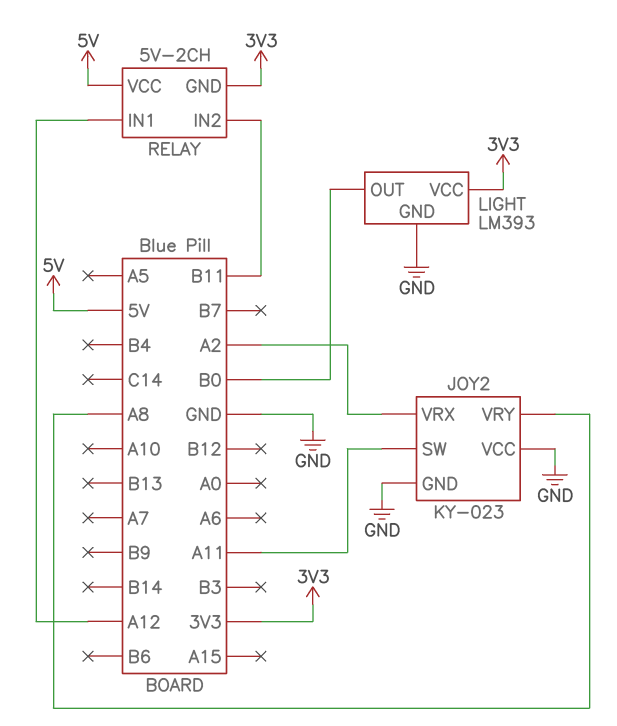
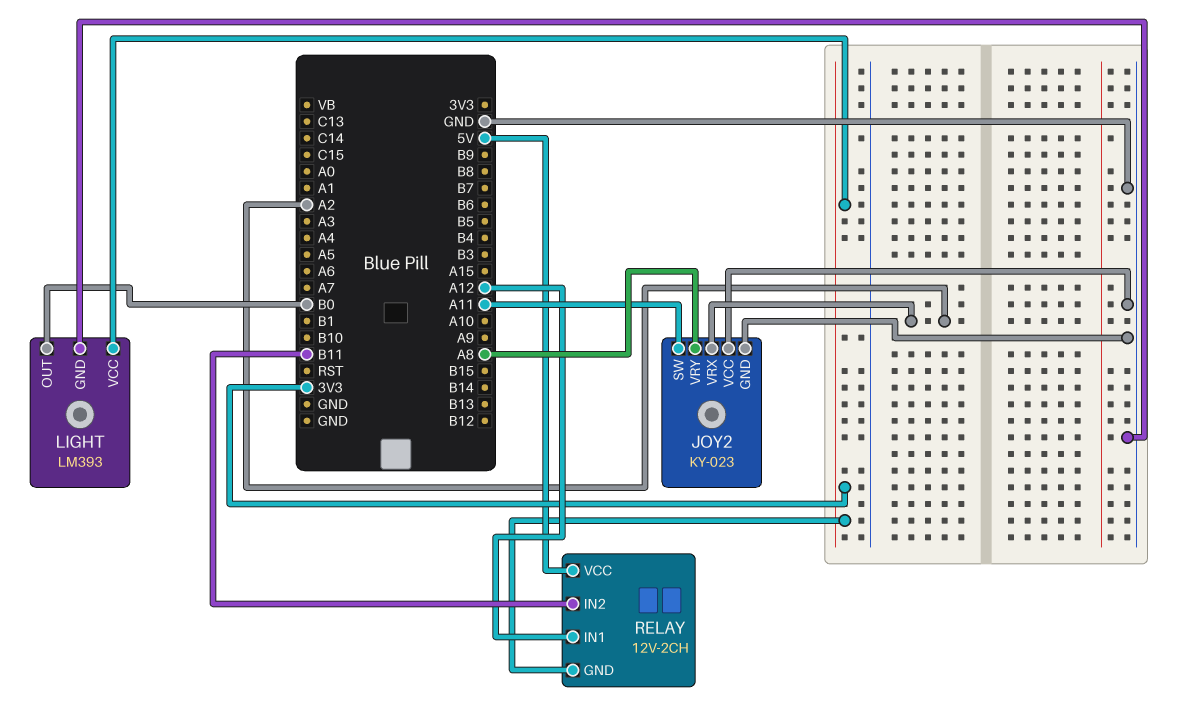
RELAY: 5V-2CH -> 12V-2CH

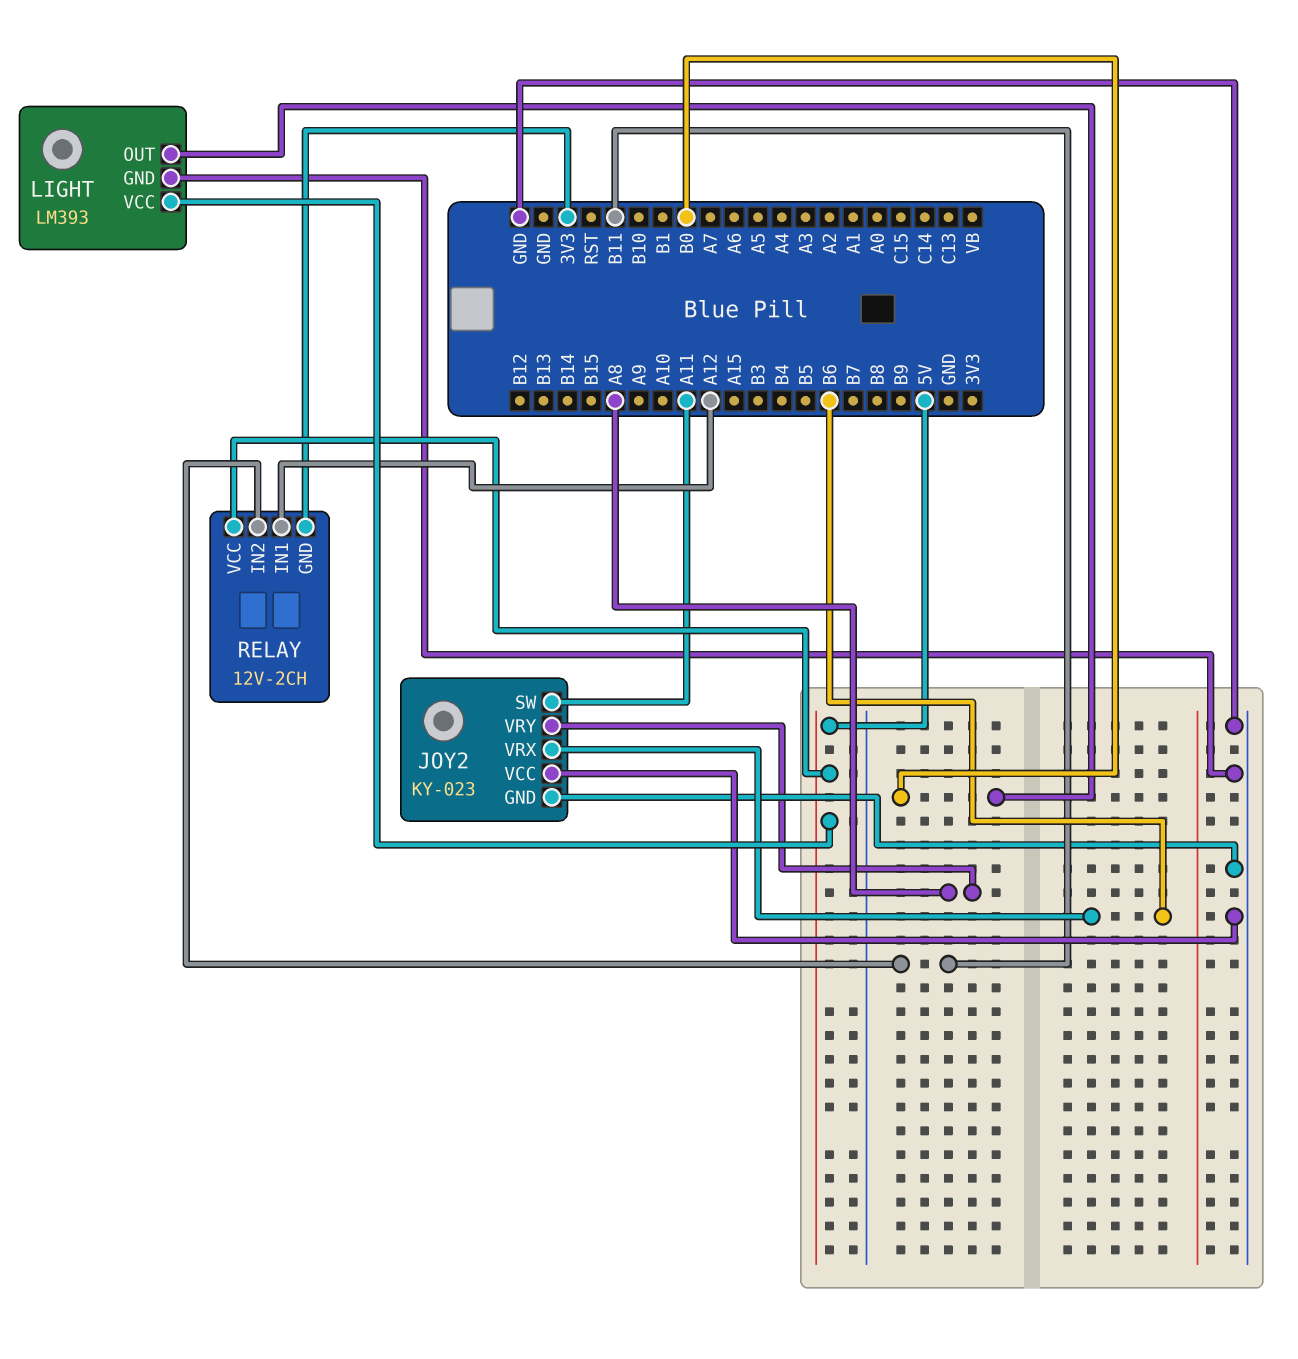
JOY2 pin VRX: A2 -> B6
LIGHT pin VCC: 3V3 -> 5V

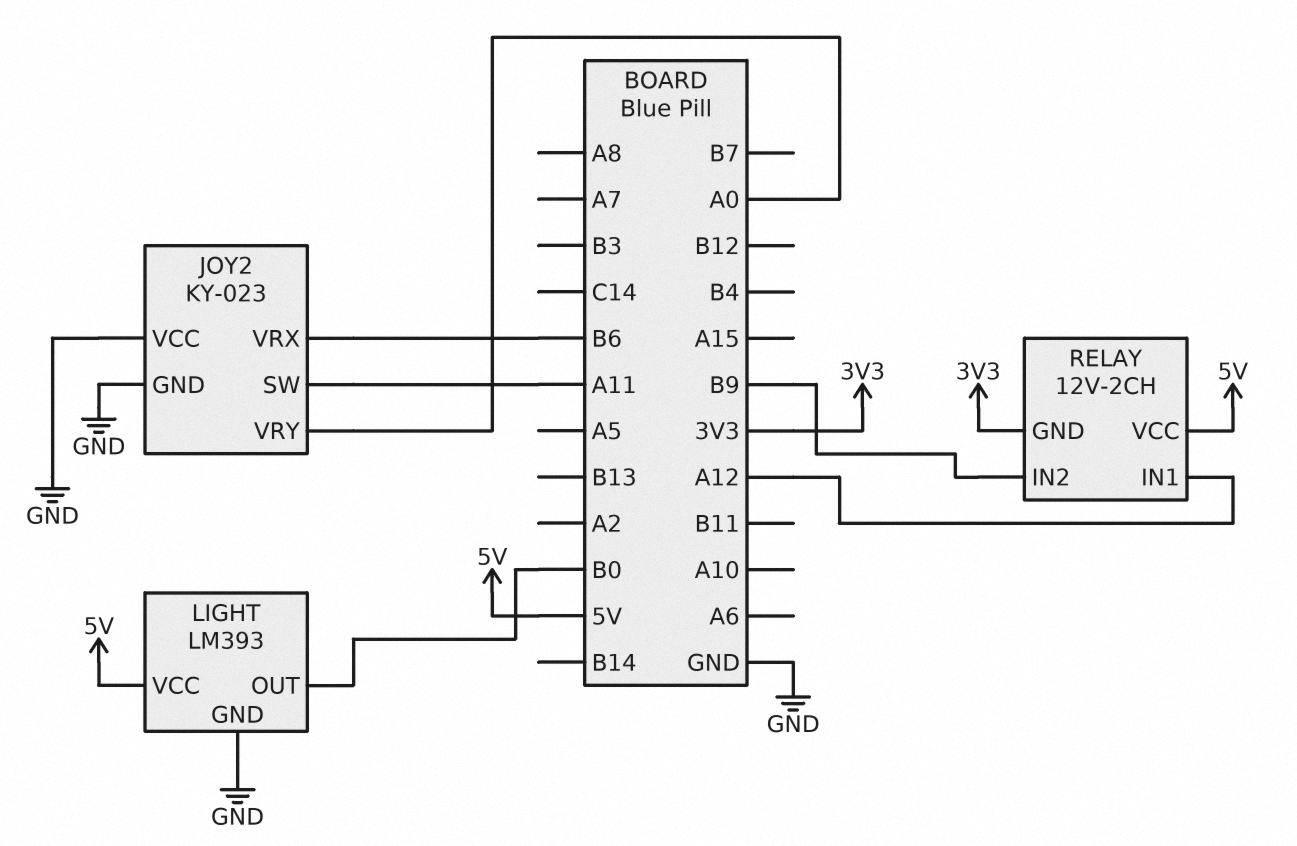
JOY2 pin VRY: A8 -> A0
RELAY pin IN2: B11 -> B9

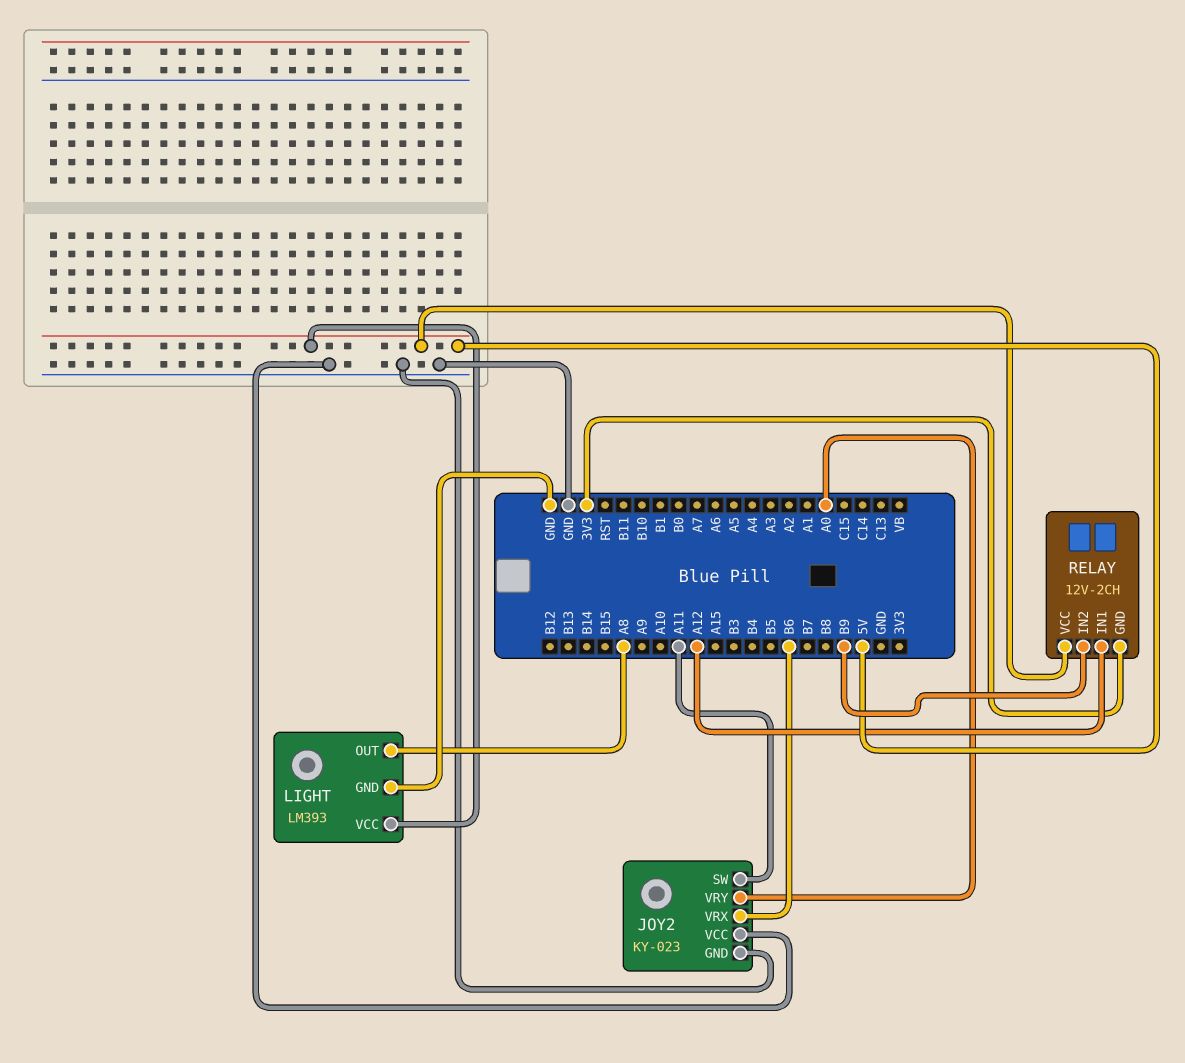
LIGHT pin OUT: B0 -> A8

